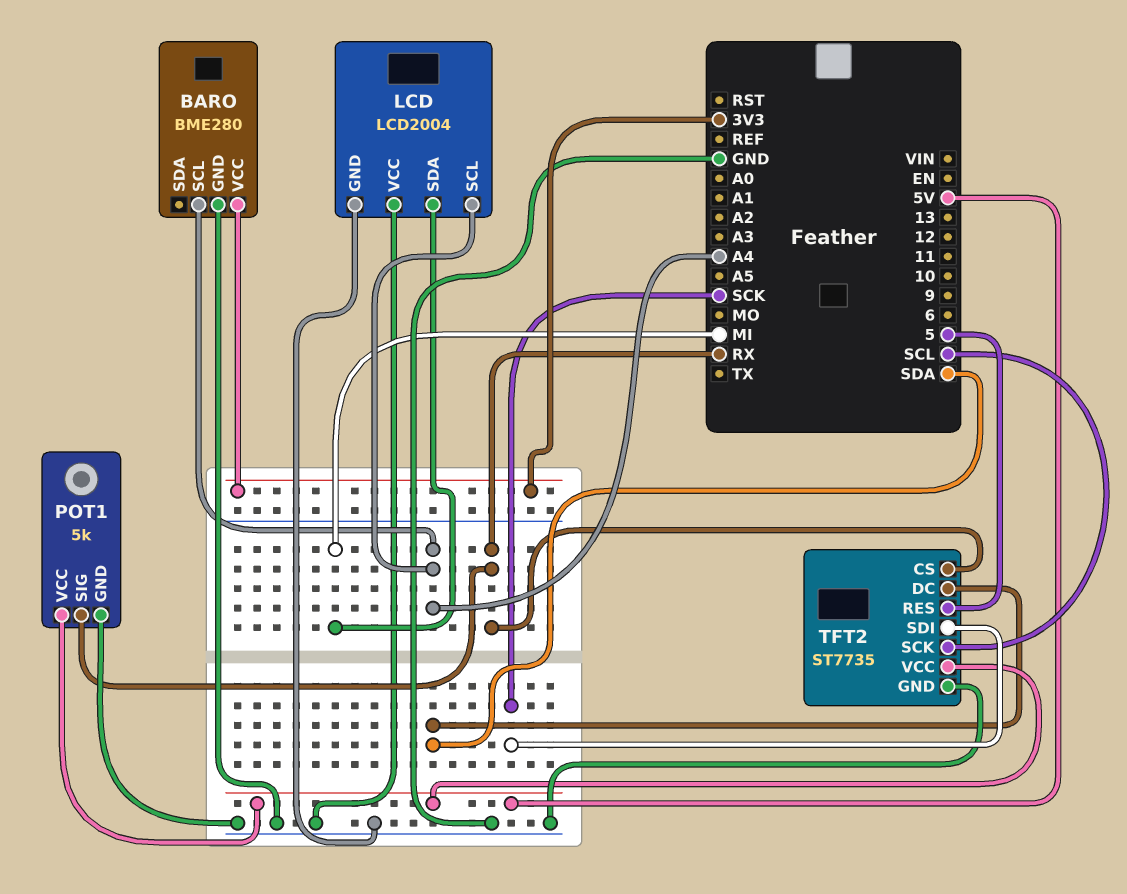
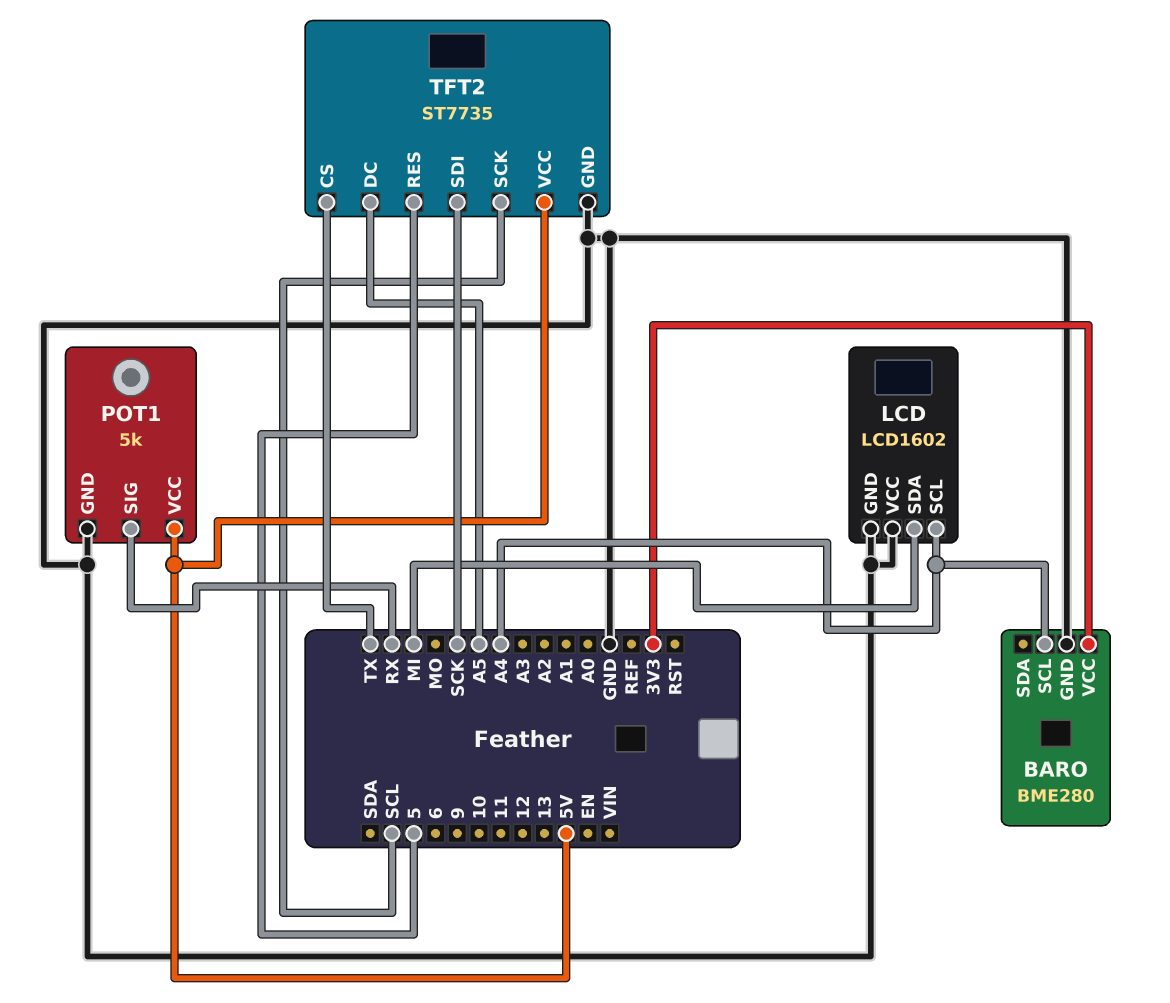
LCD: LCD2004 -> LCD1602
TFT2 pin CS: RX -> TX
TFT2 pin DC: SDA -> A5

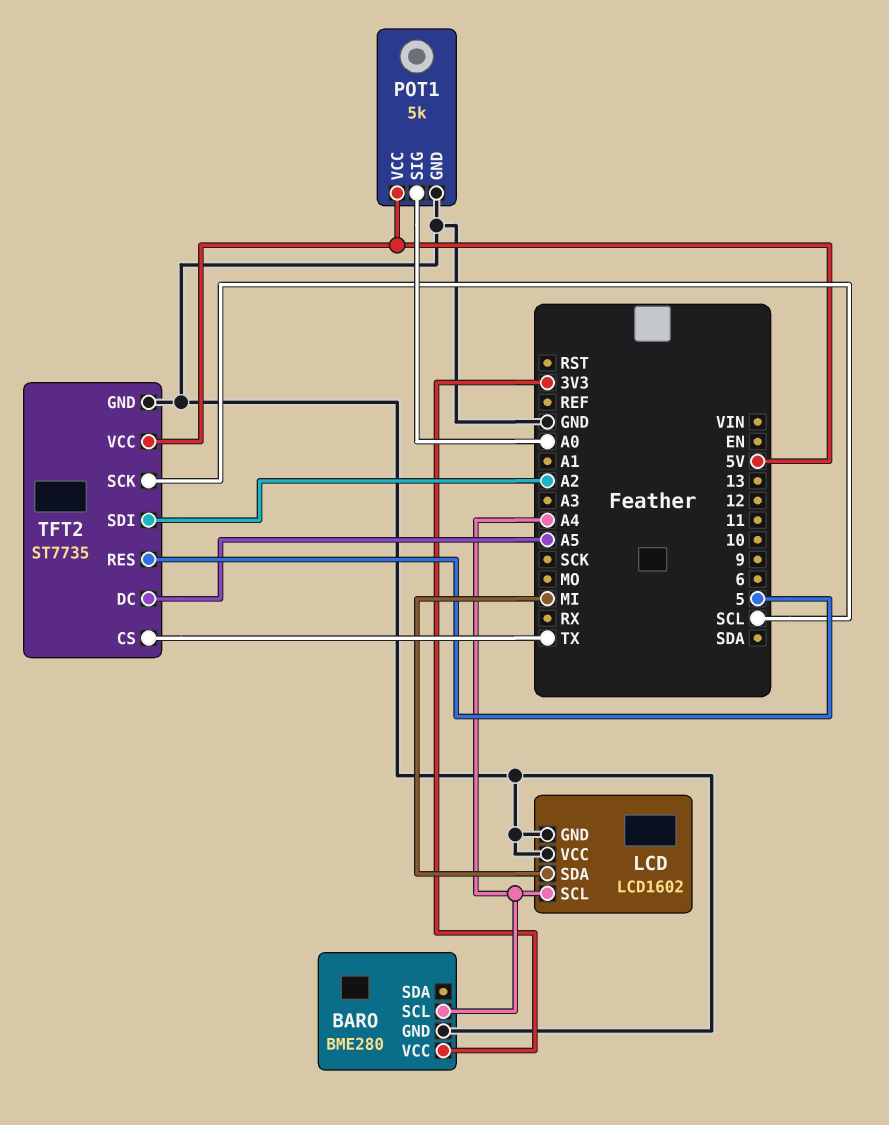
POT1 pin SIG: RX -> A0
TFT2 pin SDI: SCK -> A2

